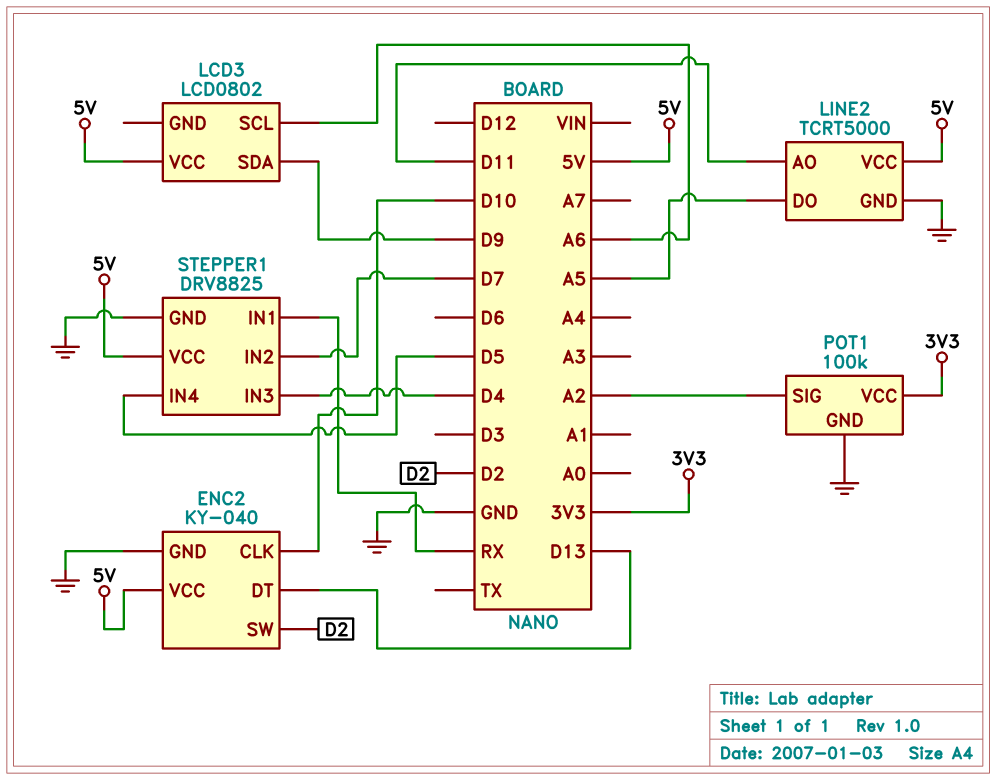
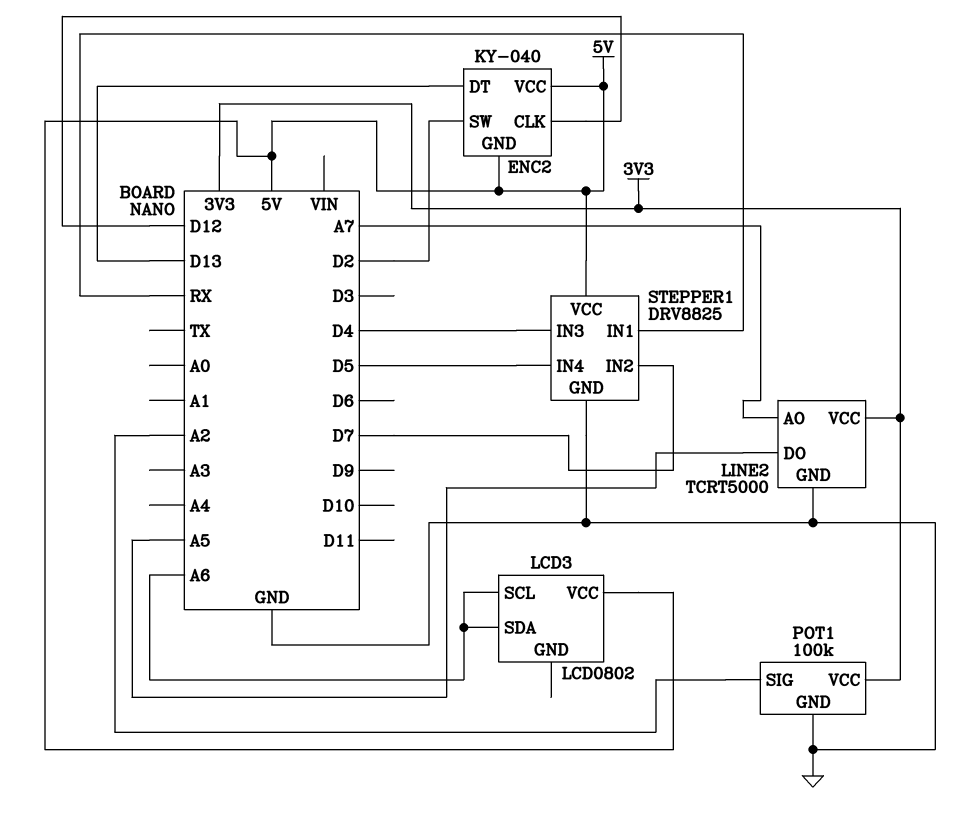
ENC2 pin CLK: D10 -> D12
ENC2 pin GND: GND -> 5V
LCD3 pin SDA: D9 -> A6
LINE2 pin AO: D11 -> A7
LINE2 pin VCC: 5V -> 3V3

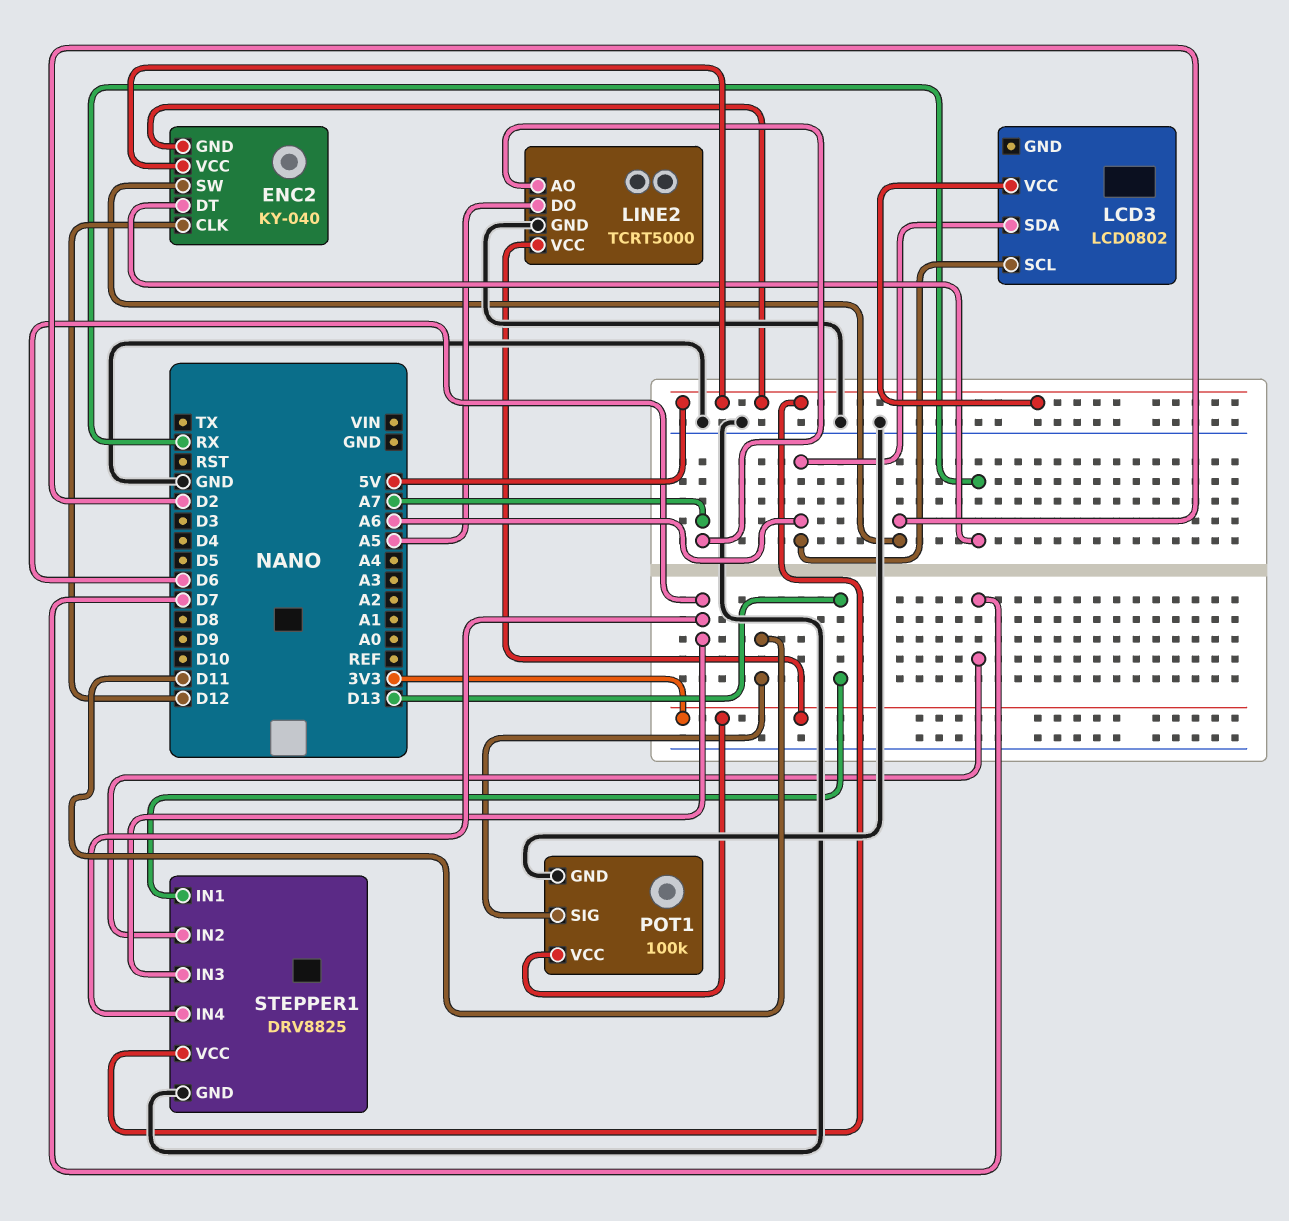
ENC2 pin DT: D13 -> RX
POT1 pin SIG: A2 -> D11
STEPPER1 pin IN1: RX -> D13
STEPPER1 pin IN3: D4 -> D6
STEPPER1 pin IN4: D5 -> D6

